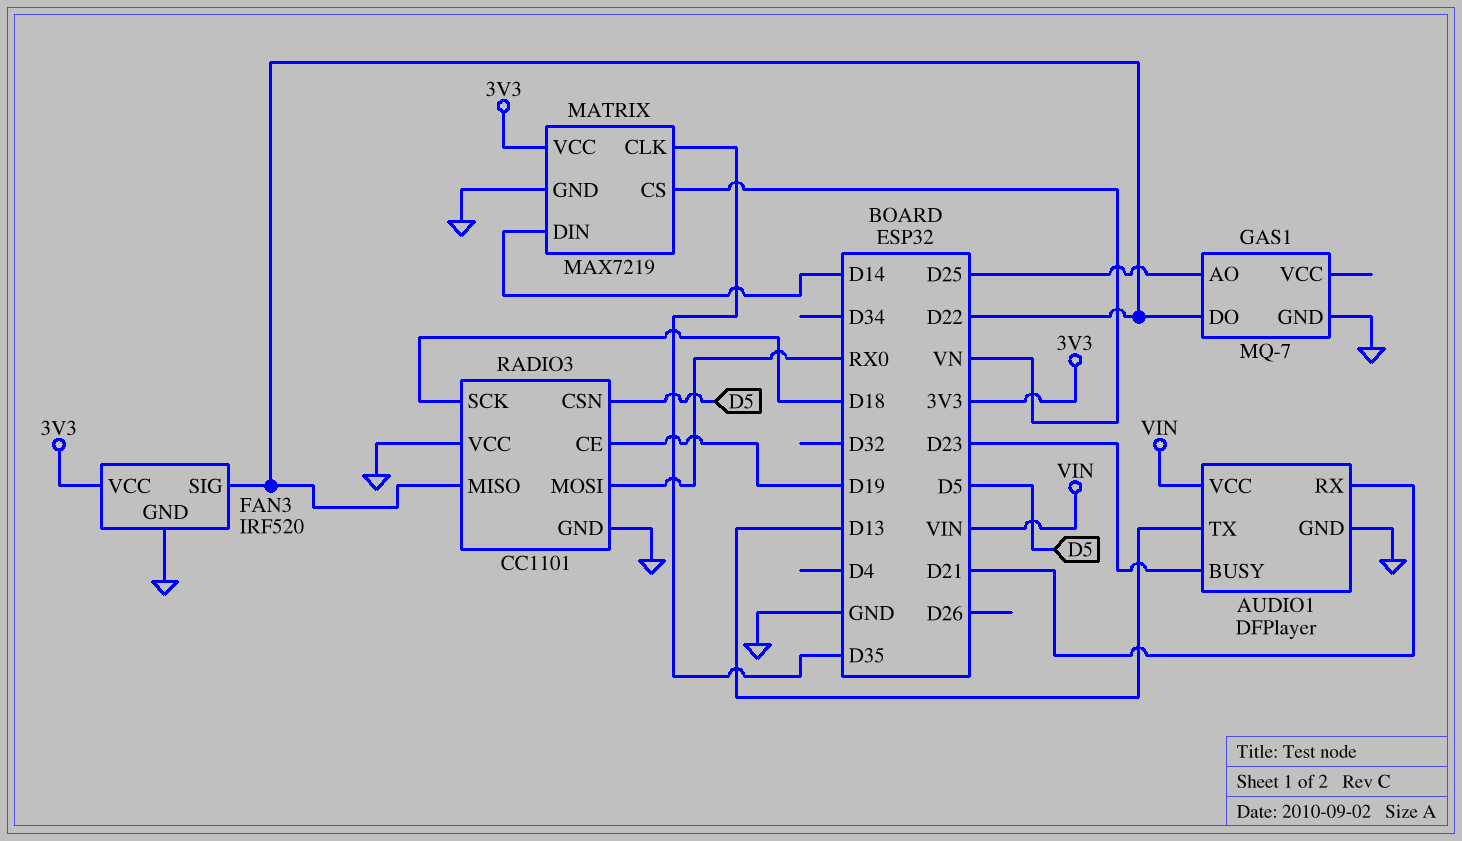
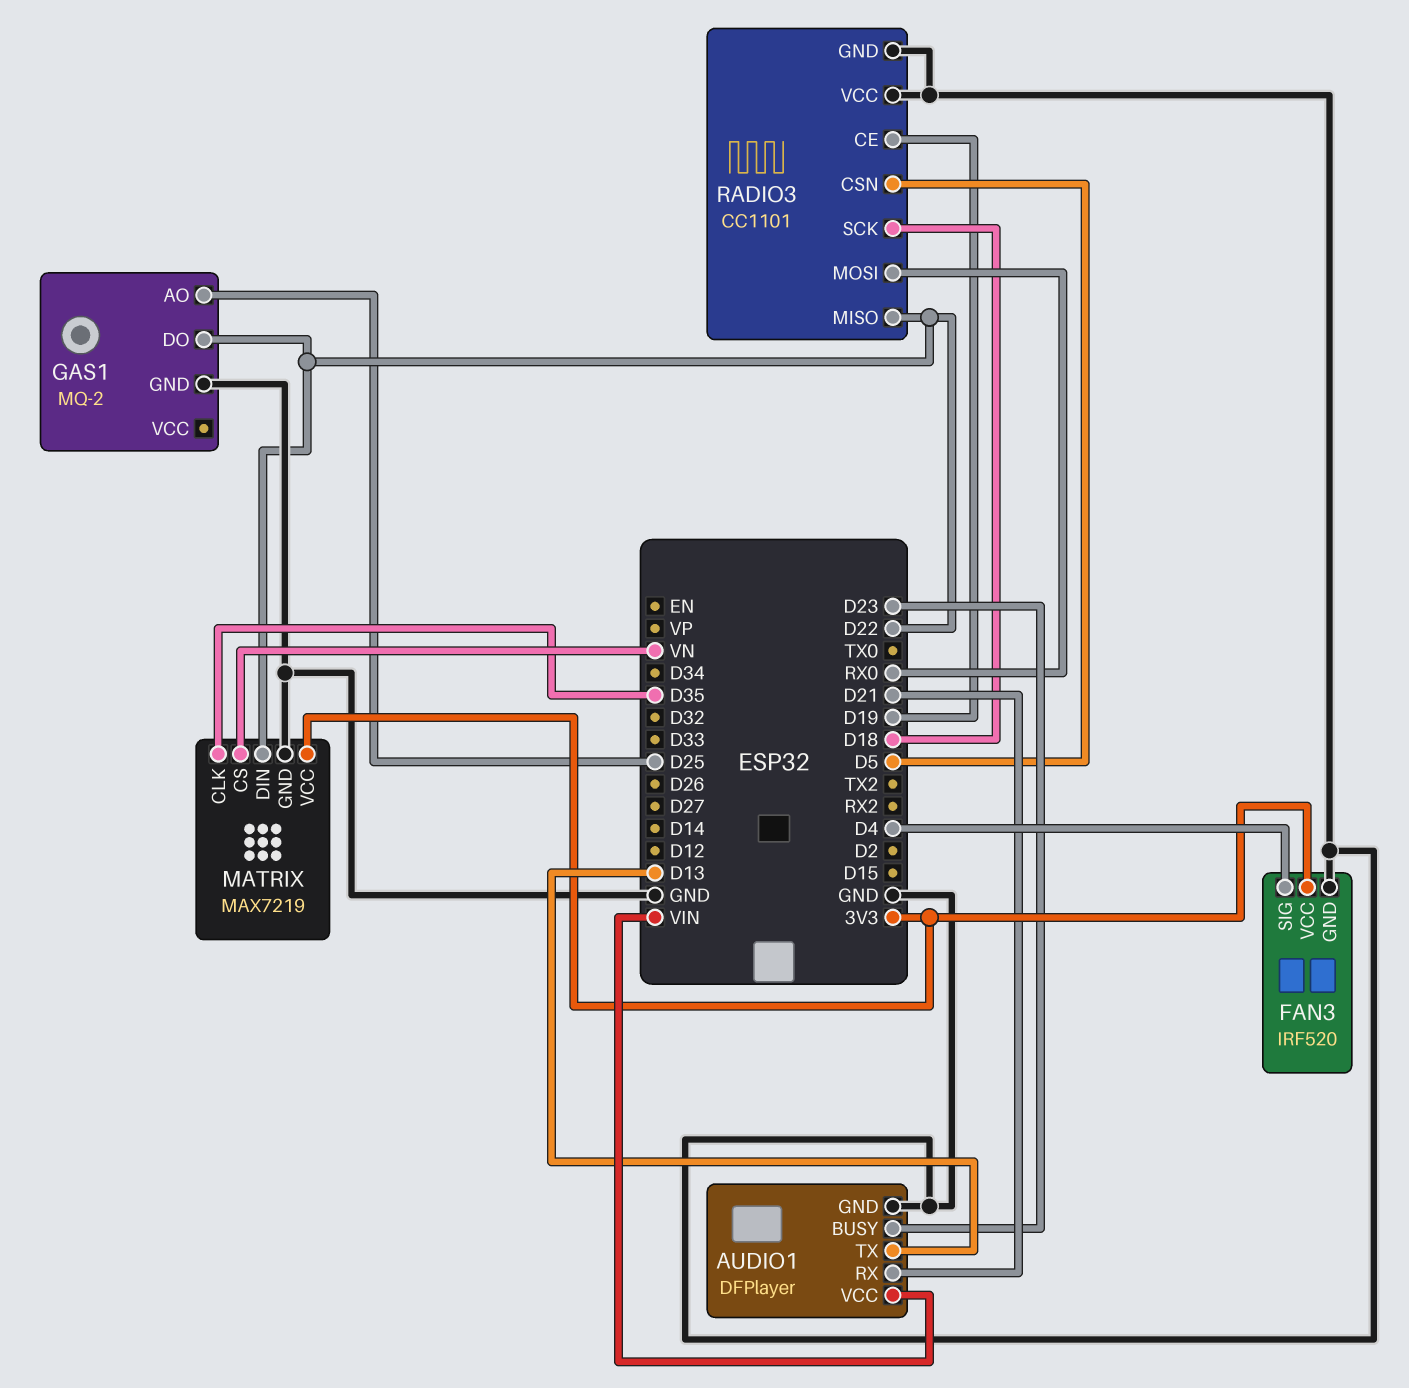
FAN3 pin SIG: D22 -> D4
GAS1: MQ-7 -> MQ-2
MATRIX pin DIN: D14 -> D22

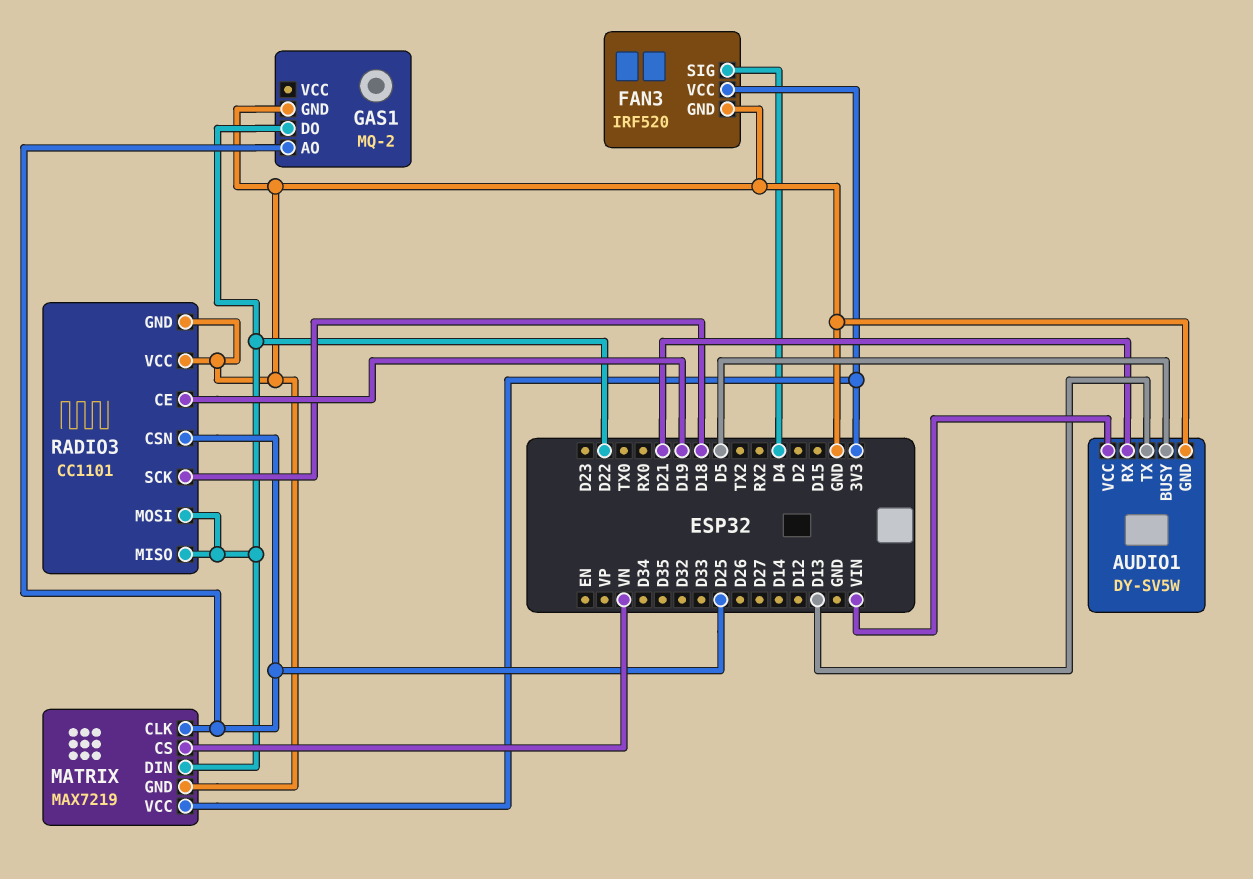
AUDIO1: DFPlayer -> DY-SV5W
AUDIO1 pin BUSY: D23 -> D5
MATRIX pin CLK: D35 -> D25
RADIO3 pin CSN: D5 -> D25
RADIO3 pin MOSI: RX0 -> D22

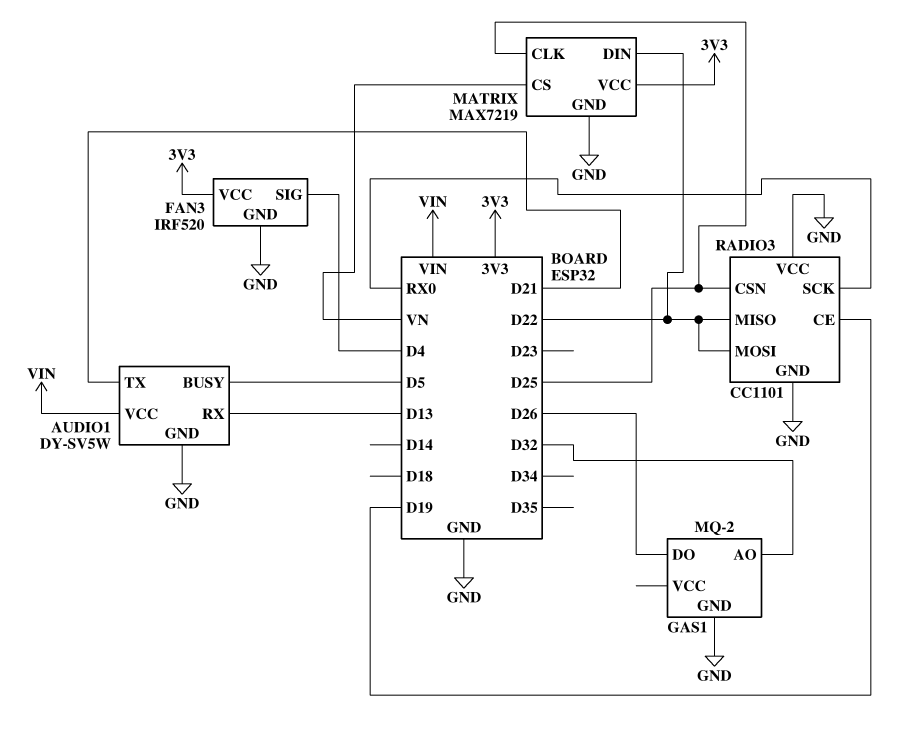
AUDIO1 pin RX: D21 -> D13
AUDIO1 pin TX: D13 -> D21
GAS1 pin AO: D25 -> D32
GAS1 pin DO: D22 -> D26
RADIO3 pin SCK: D18 -> RX0

